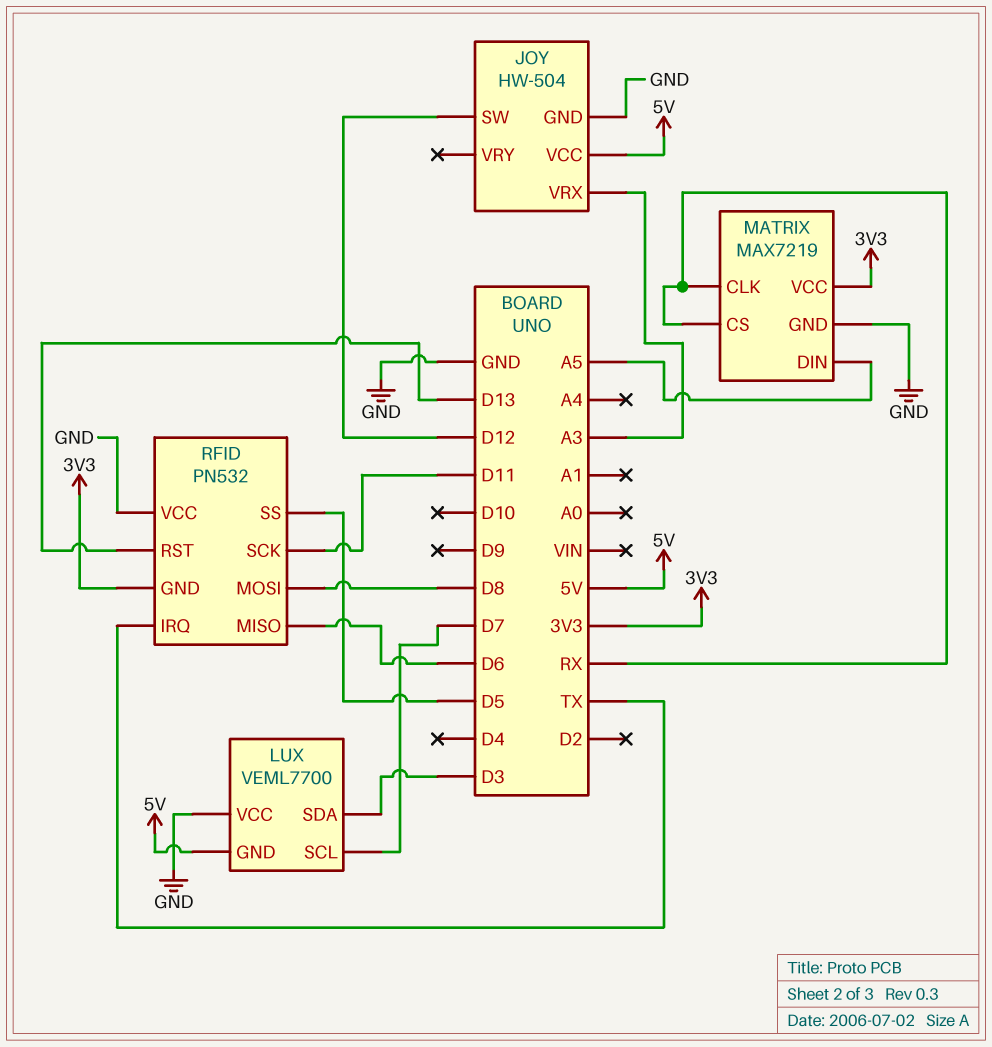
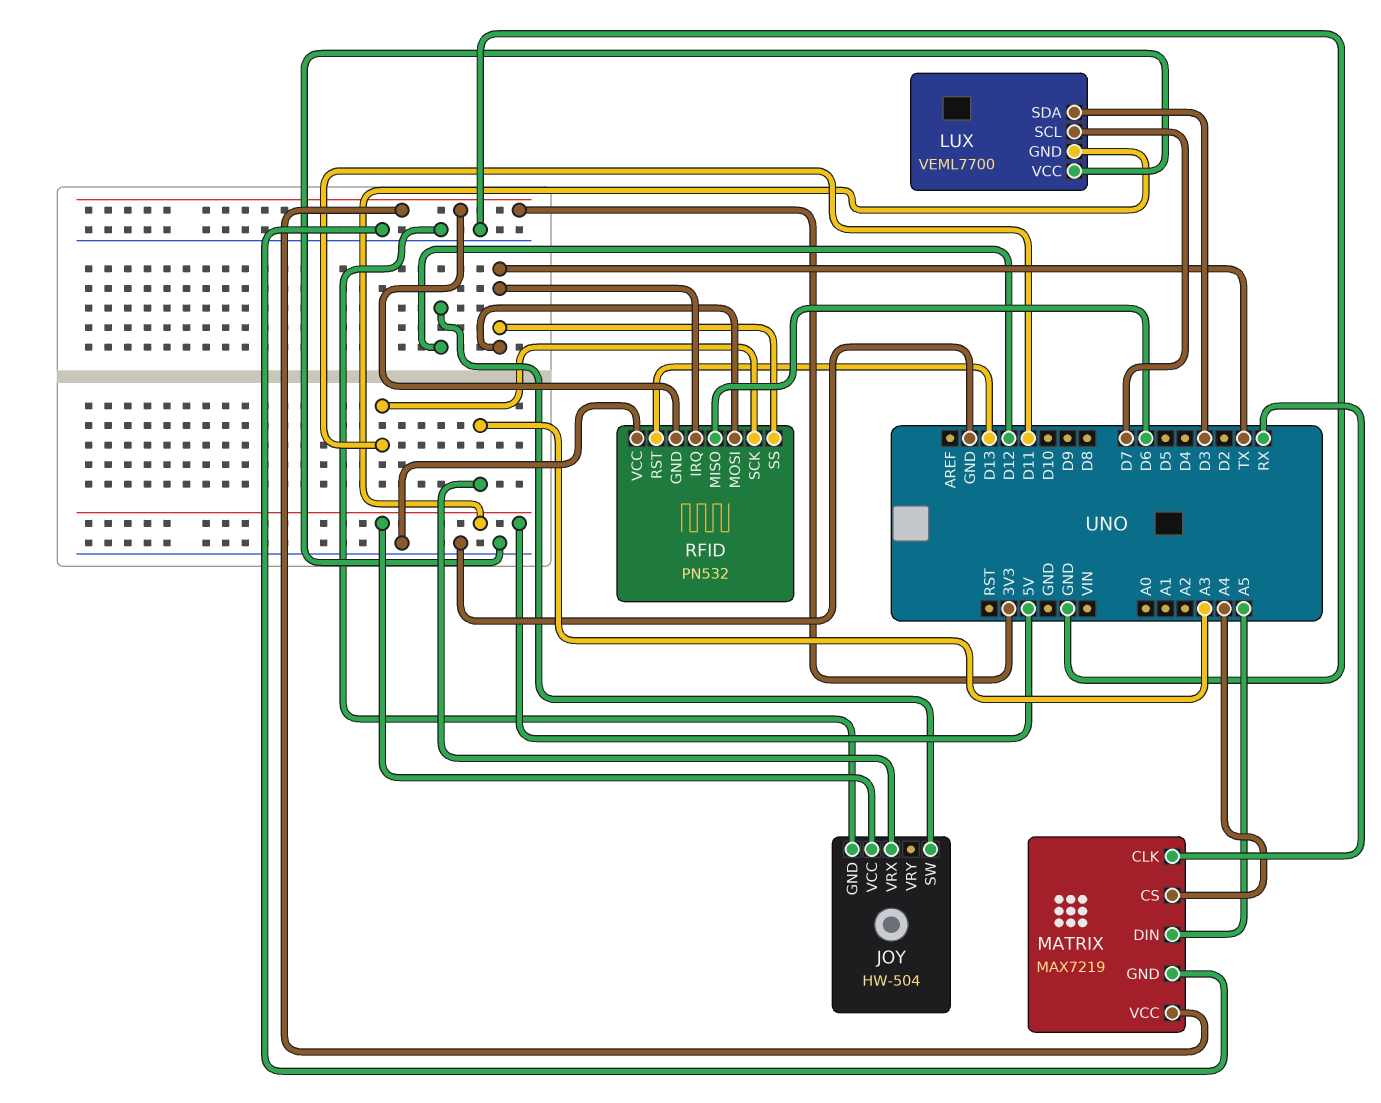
MATRIX pin CS: RX -> A4
RFID pin MOSI: D8 -> TX
RFID pin SS: D5 -> TX

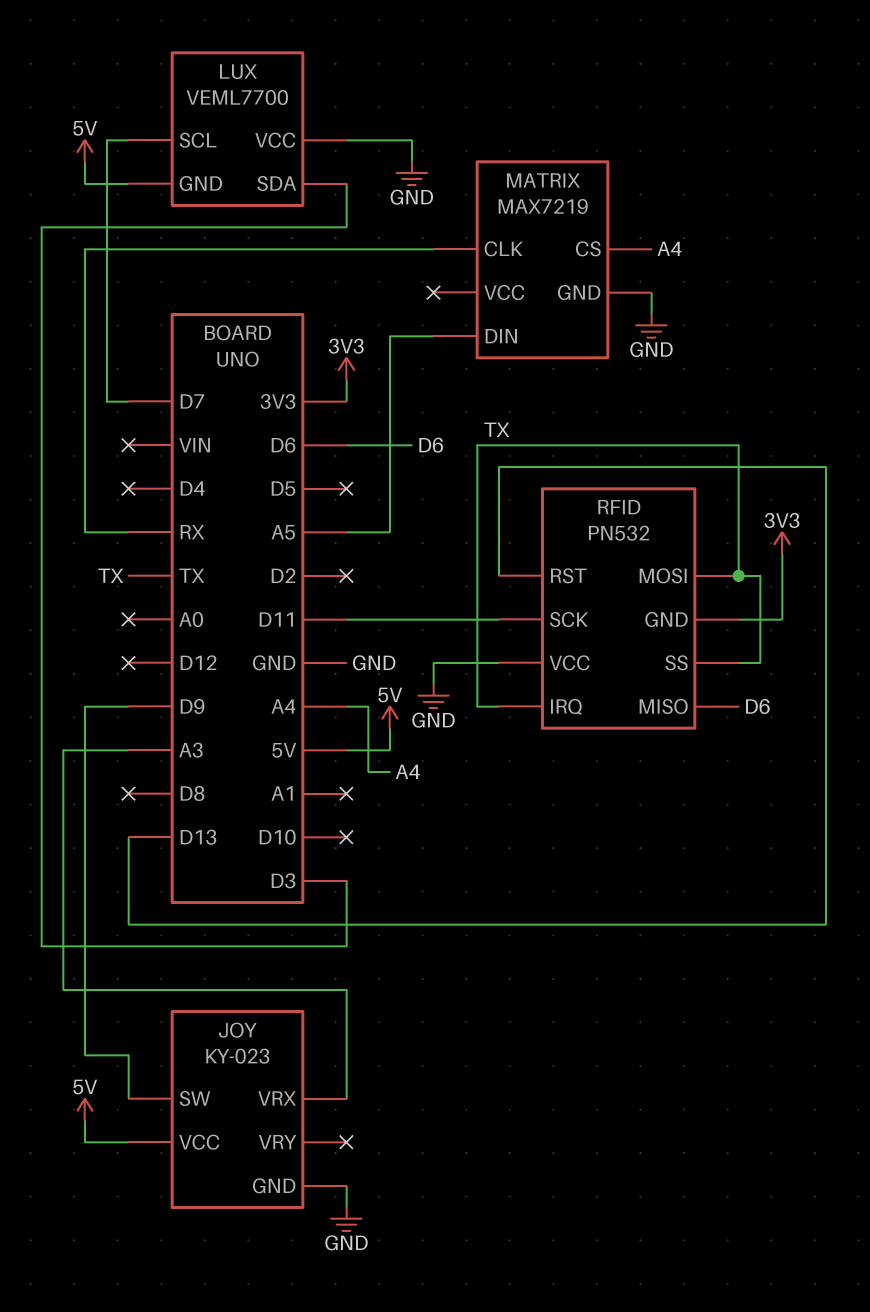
JOY: HW-504 -> KY-023
JOY pin SW: D12 -> D9
MATRIX pin VCC: 3V3 -> none

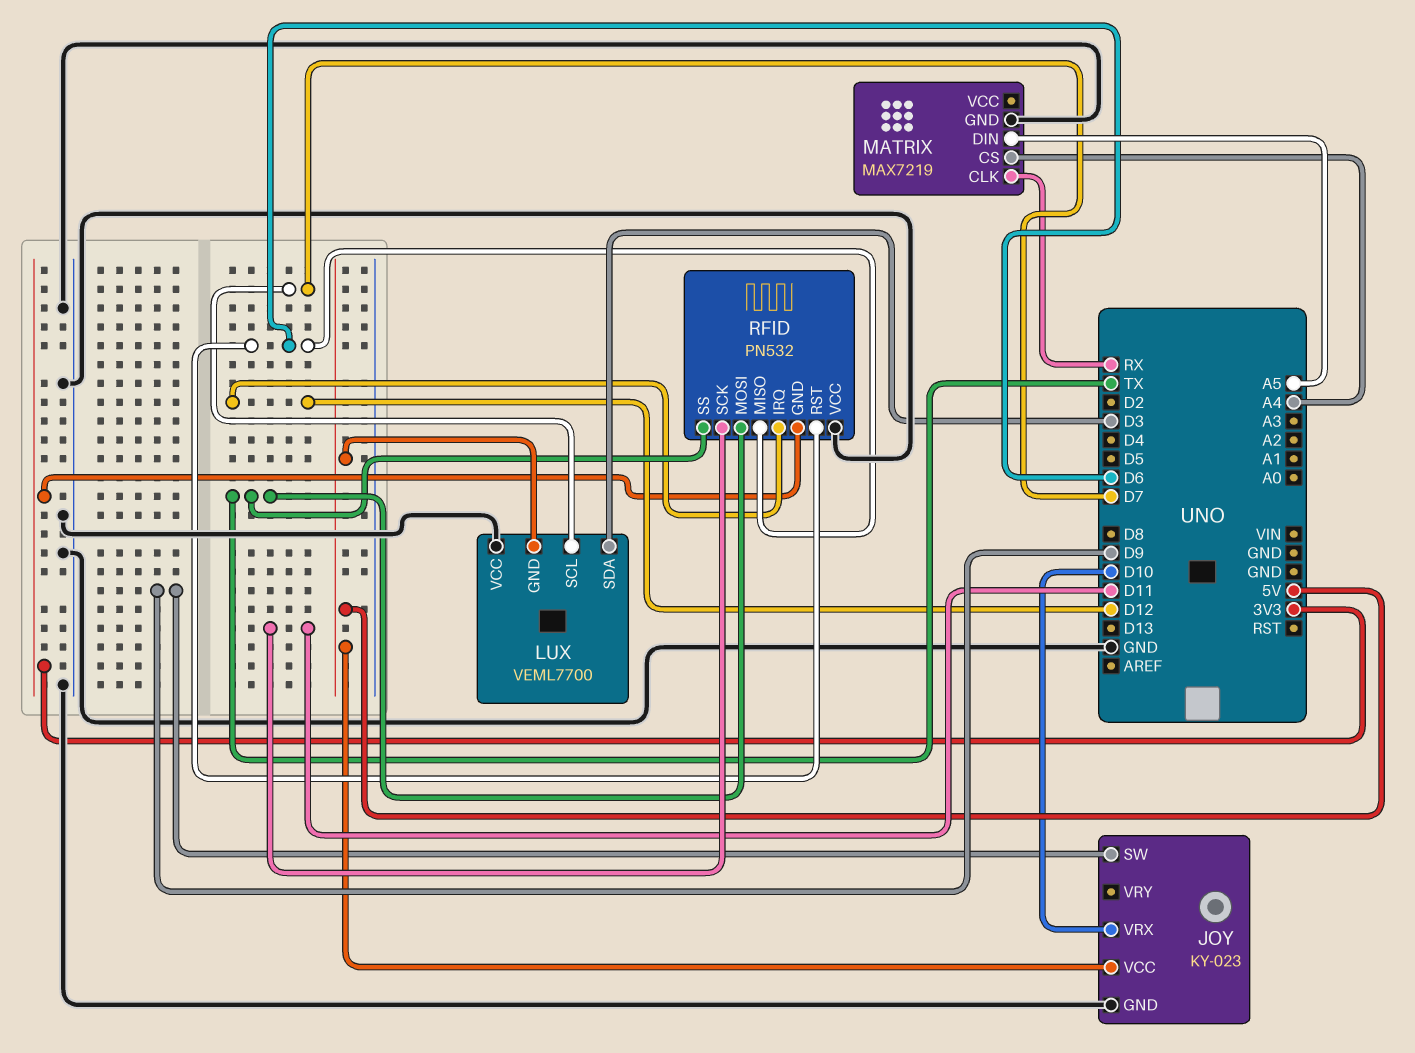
JOY pin VRX: A3 -> D10
RFID pin IRQ: TX -> D12
RFID pin RST: D13 -> D6

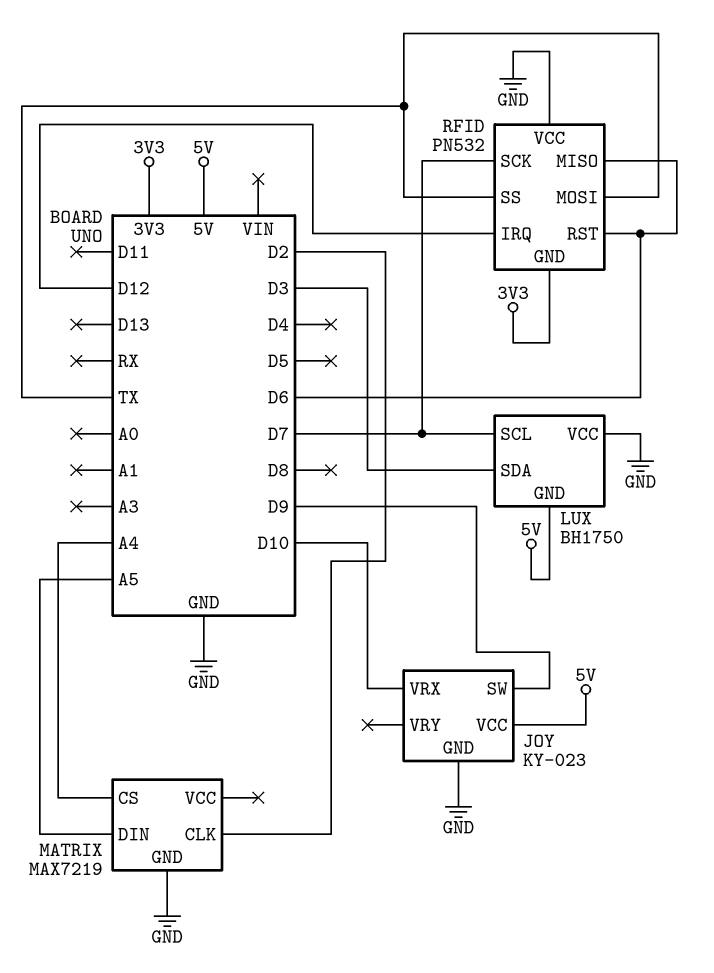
LUX: VEML7700 -> BH1750
MATRIX pin CLK: RX -> D2
RFID pin SCK: D11 -> D7

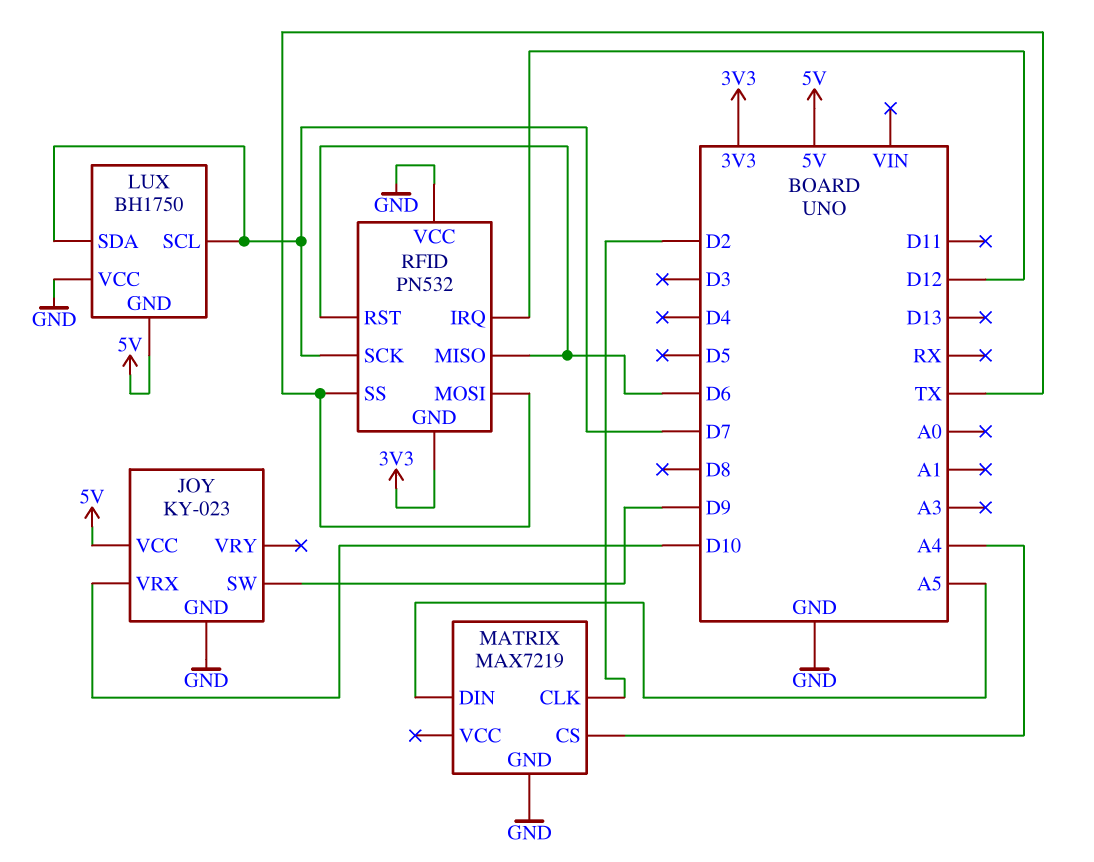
LUX pin SDA: D3 -> D7

